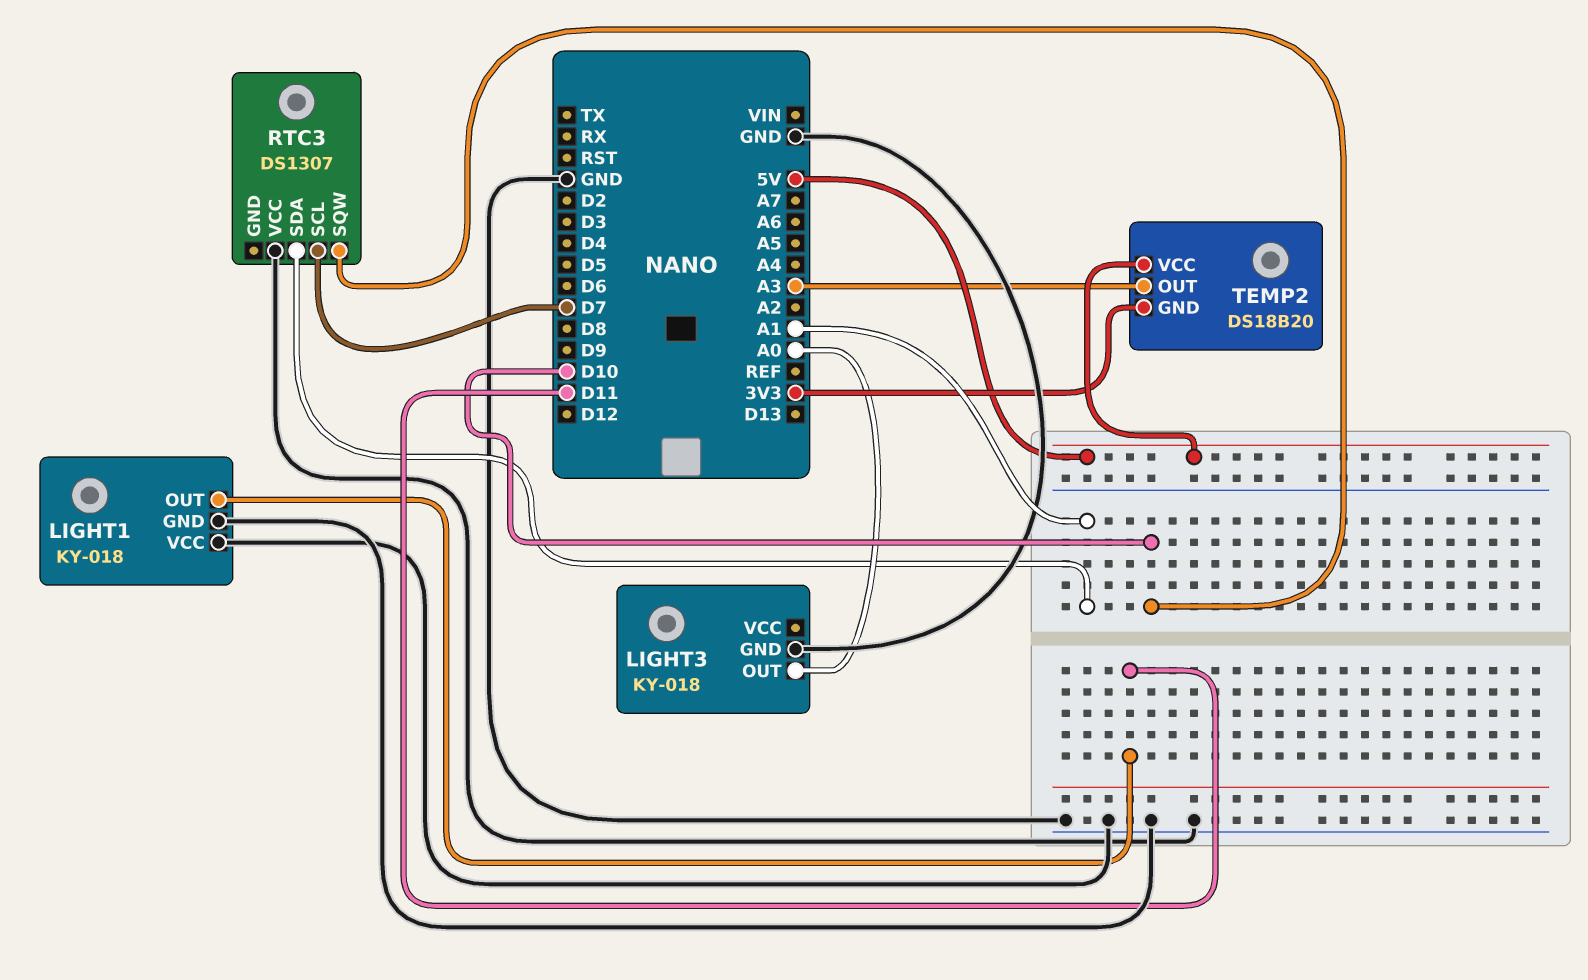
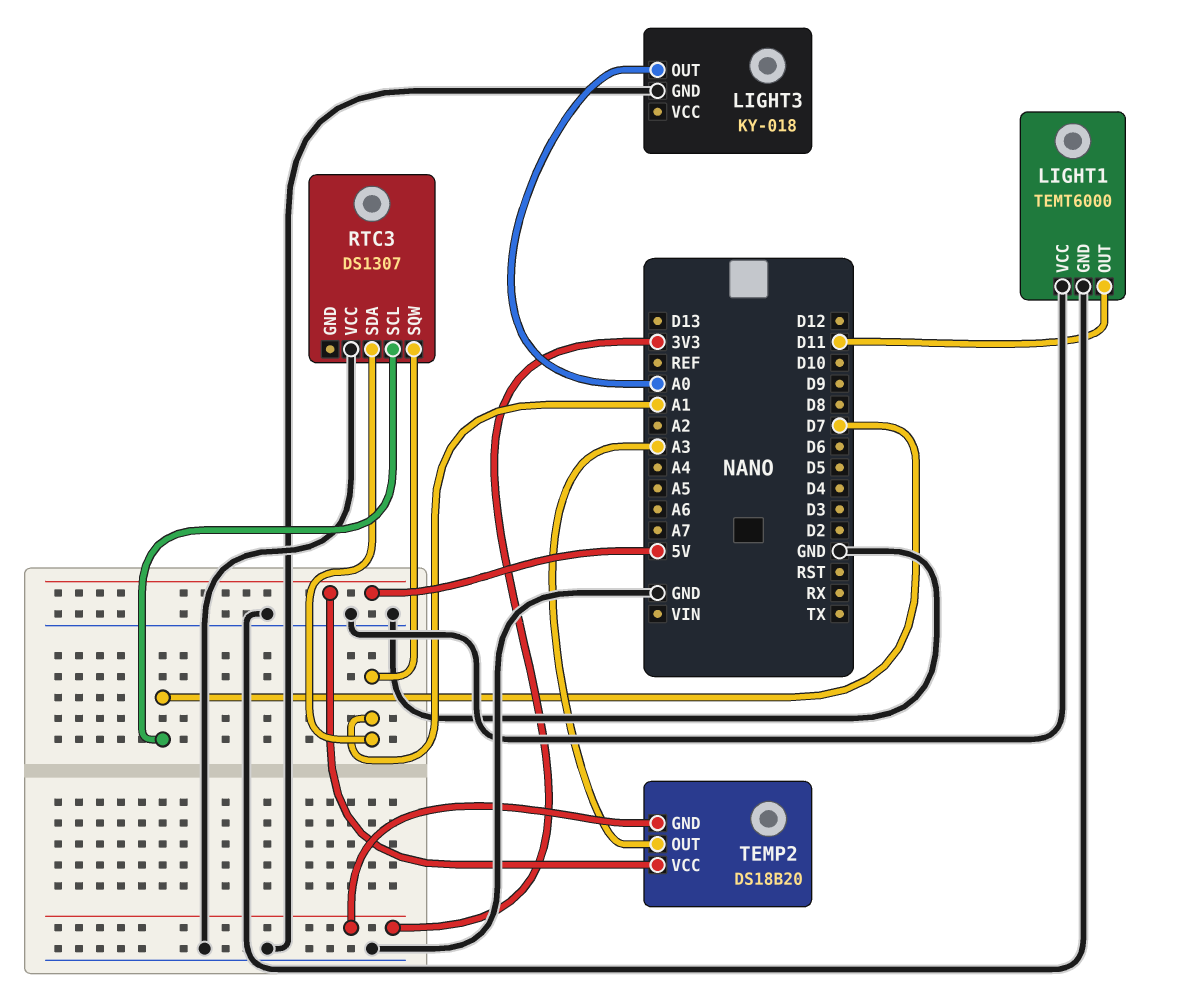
LIGHT1: KY-018 -> TEMT6000
RTC3 pin SQW: D10 -> A1

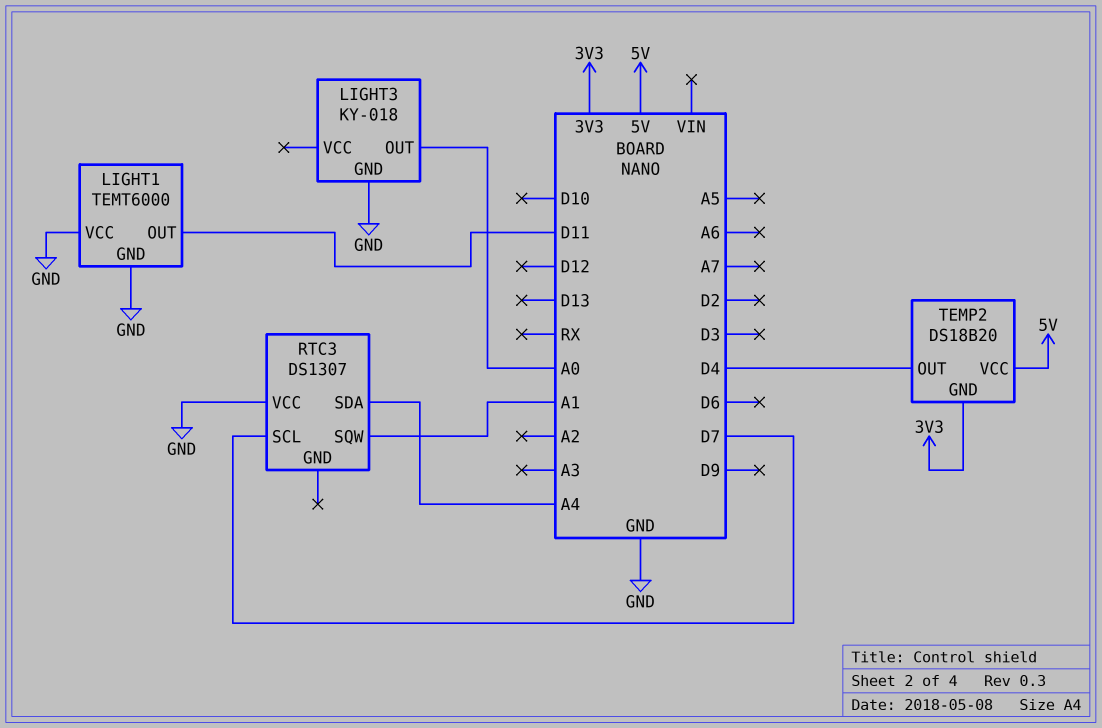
RTC3 pin SDA: A1 -> A4
TEMP2 pin OUT: A3 -> D4

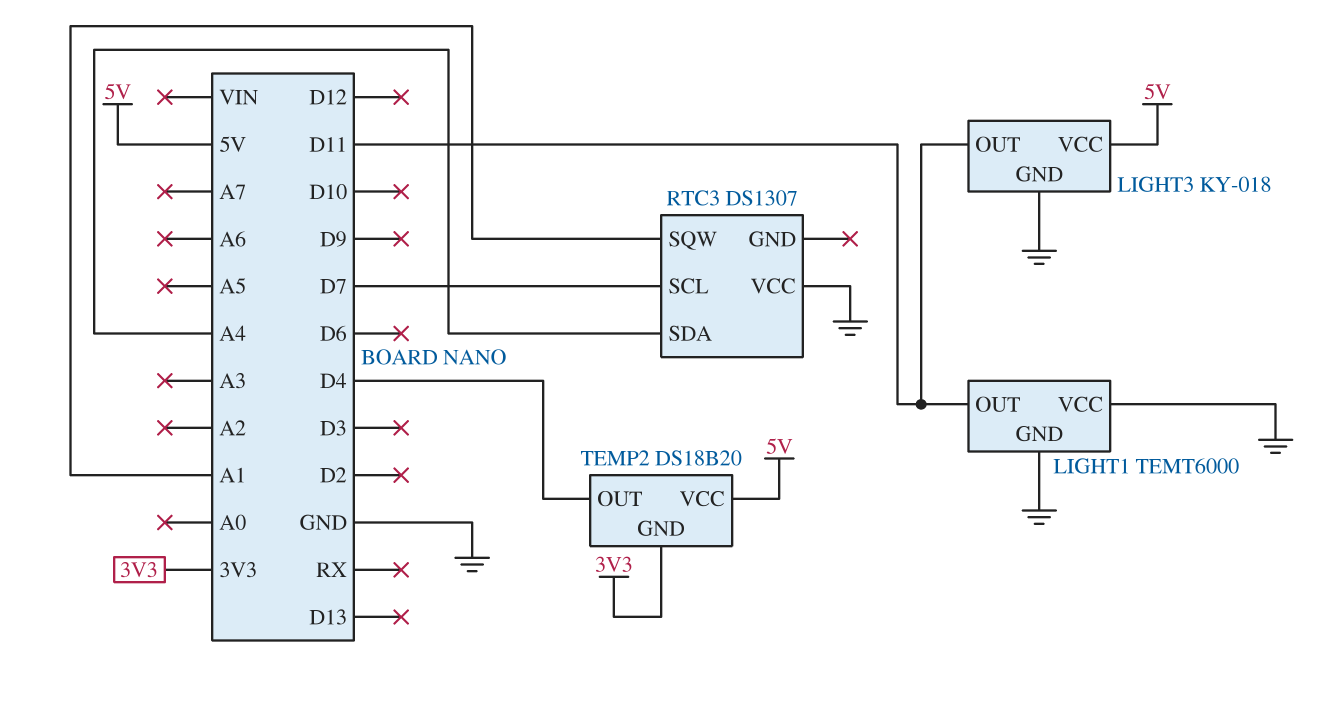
LIGHT3 pin OUT: A0 -> D11
LIGHT3 pin VCC: none -> 5V

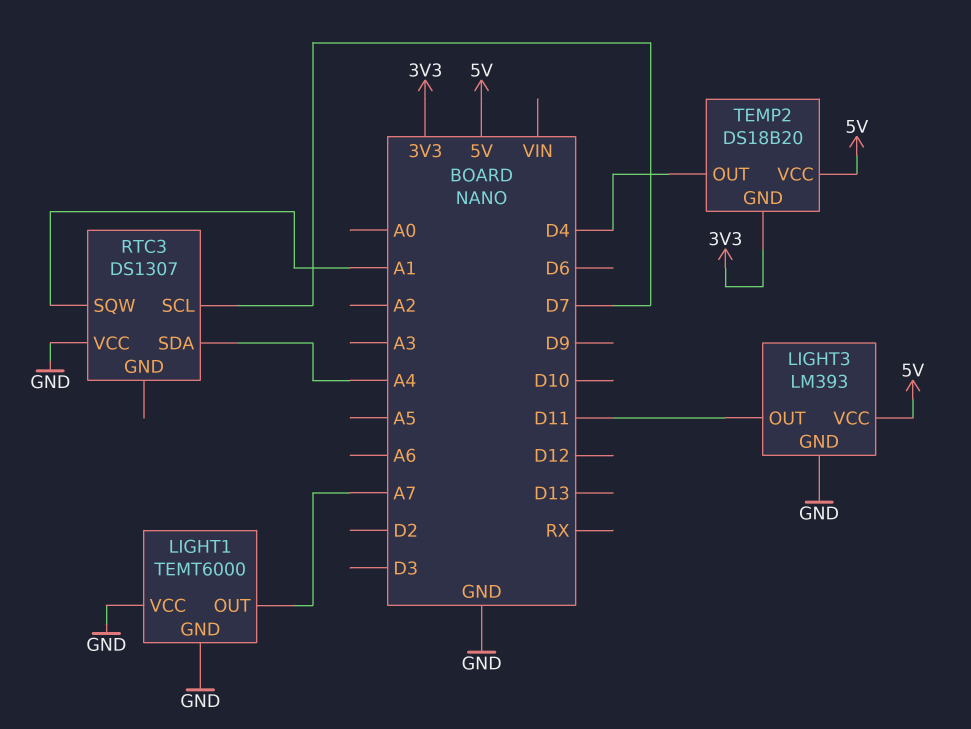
LIGHT1 pin OUT: D11 -> A7
LIGHT3: KY-018 -> LM393

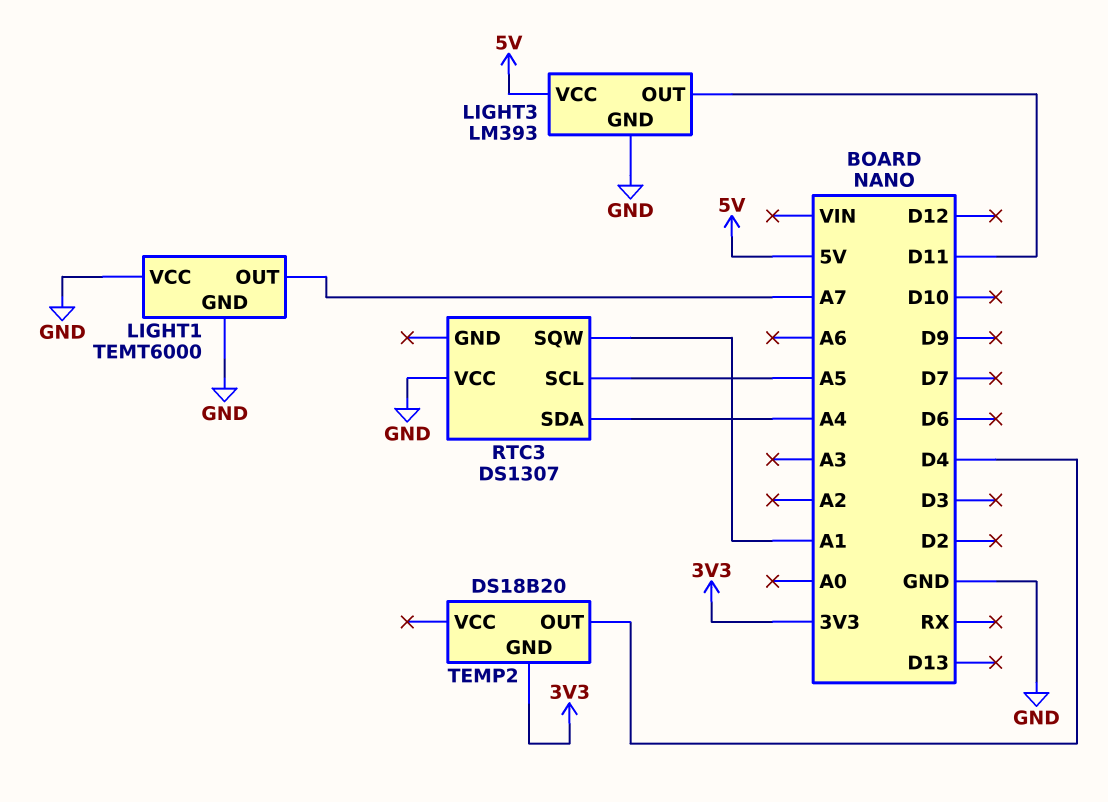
RTC3 pin SCL: D7 -> A5
TEMP2 pin VCC: 5V -> none

